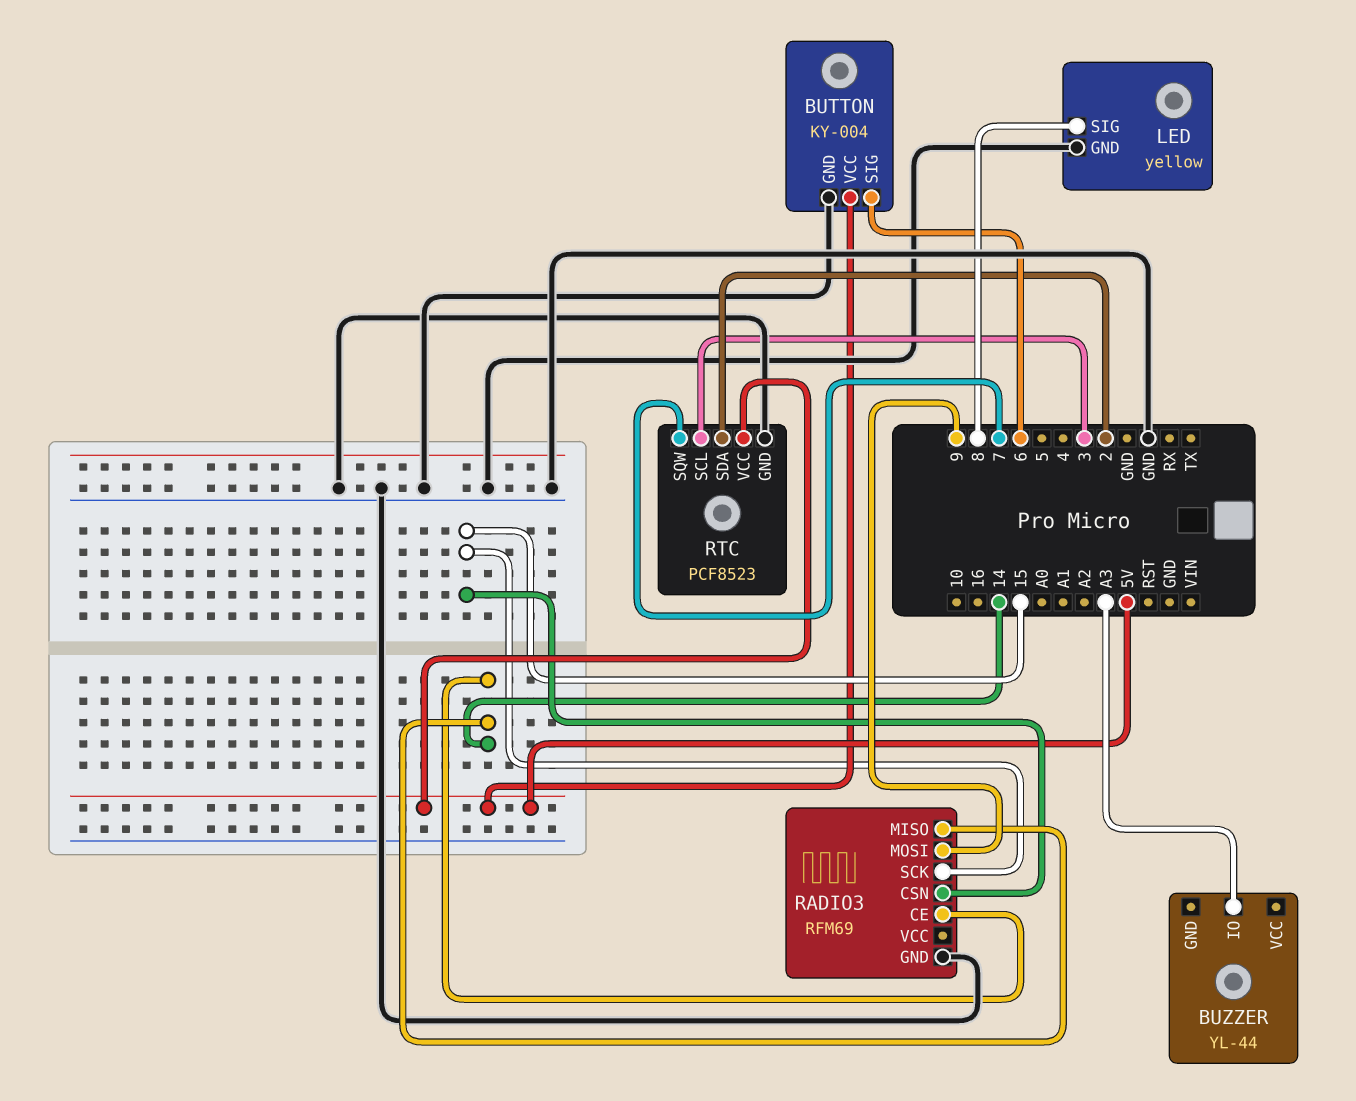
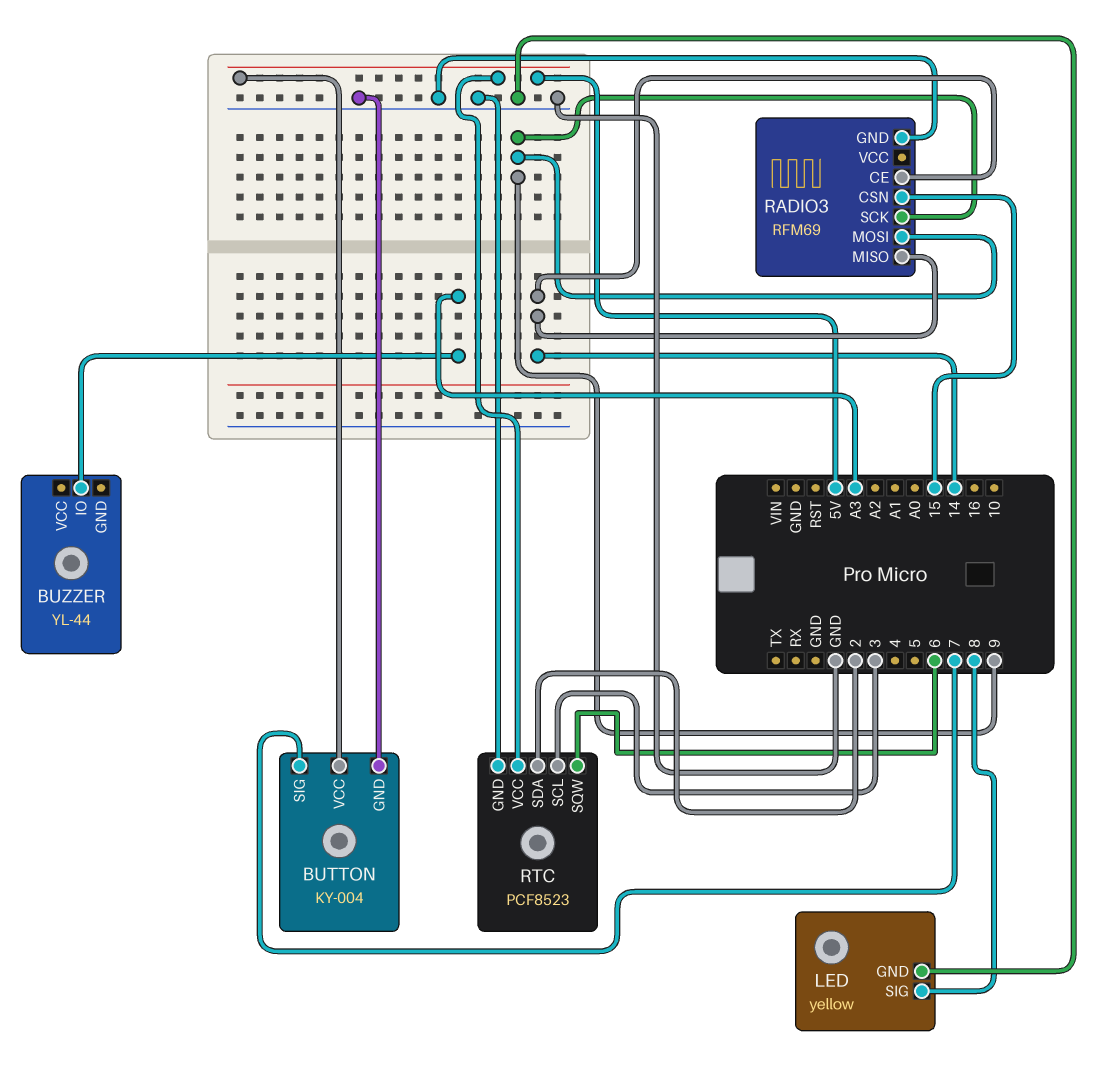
BUTTON pin SIG: 6 -> 7
RADIO3 pin SCK: 15 -> 9
RTC pin SQW: 7 -> 6

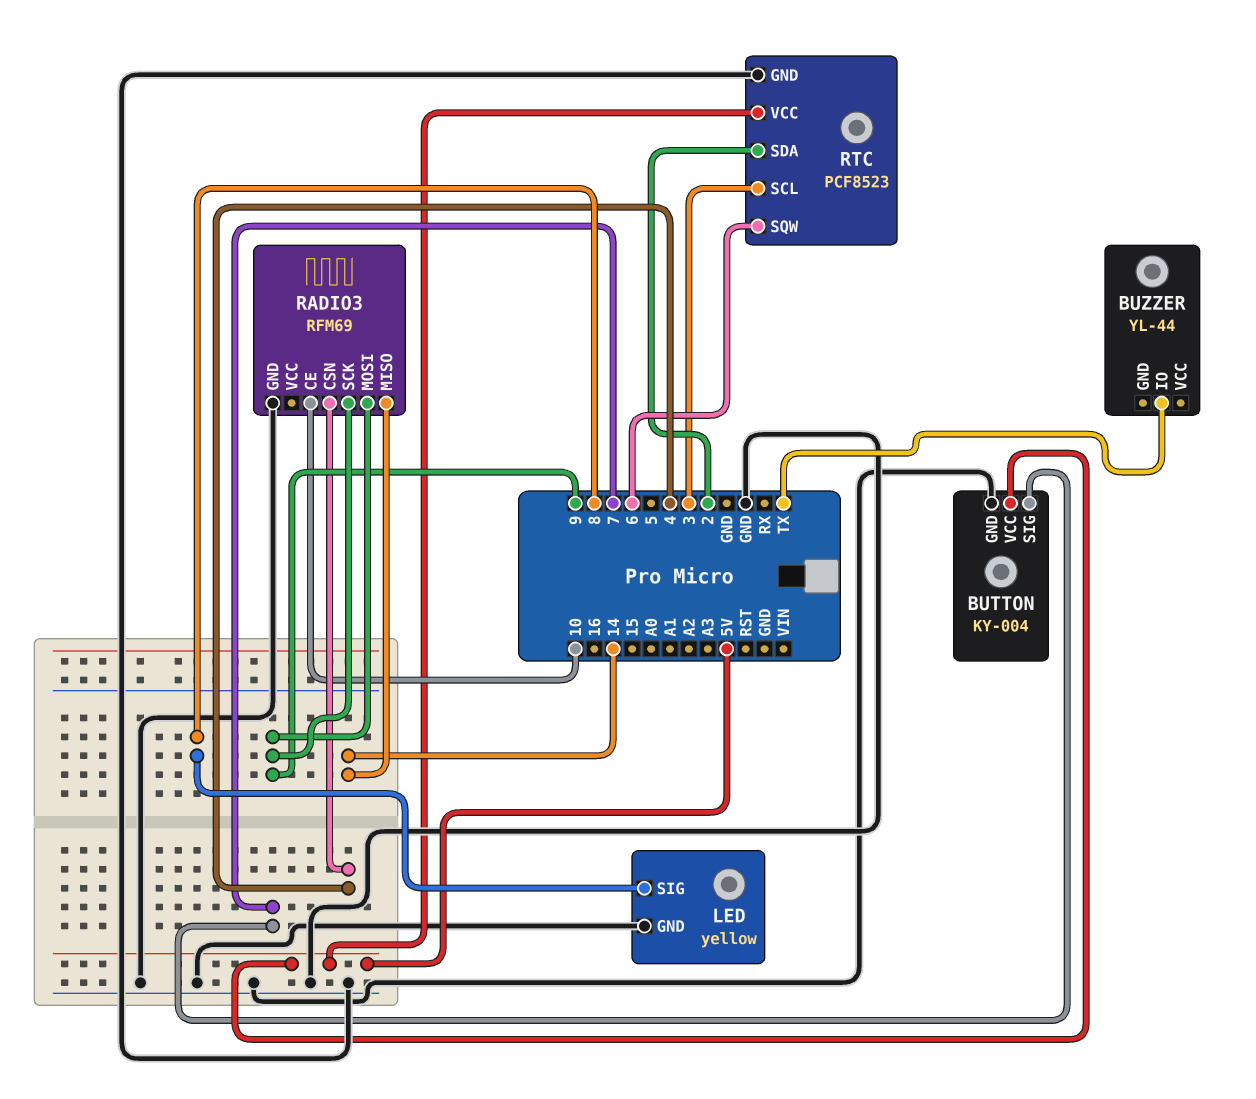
BUZZER pin IO: A3 -> TX
RADIO3 pin CE: 14 -> 10
RADIO3 pin CSN: 15 -> 4

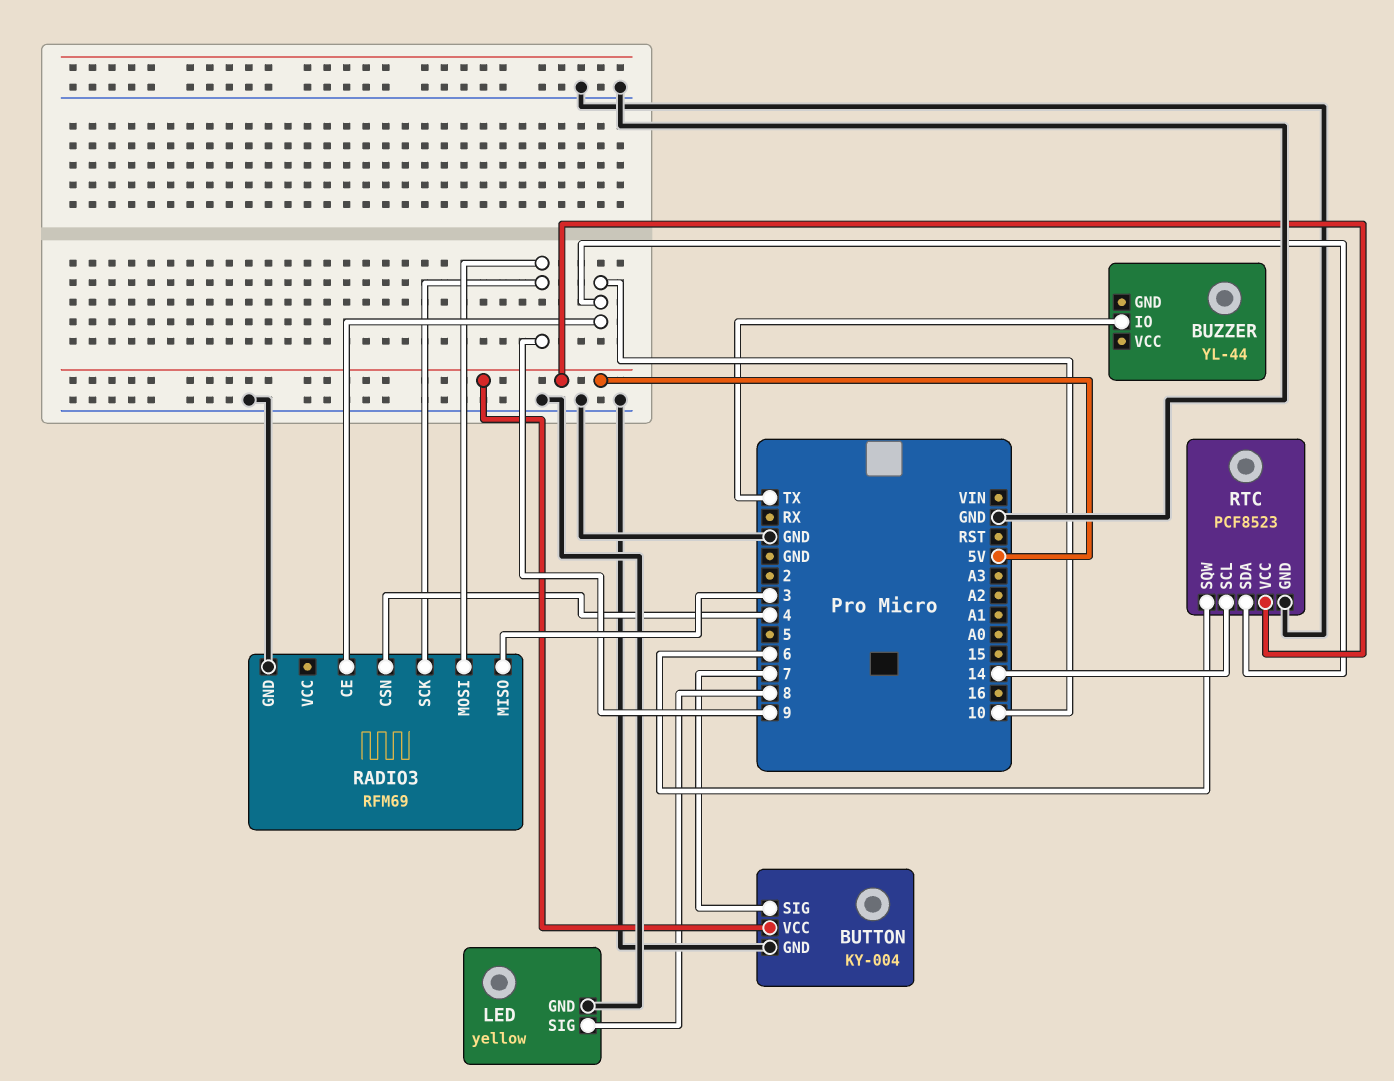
RADIO3 pin MISO: 14 -> 3
RTC pin SCL: 3 -> 14
RTC pin SDA: 2 -> 10

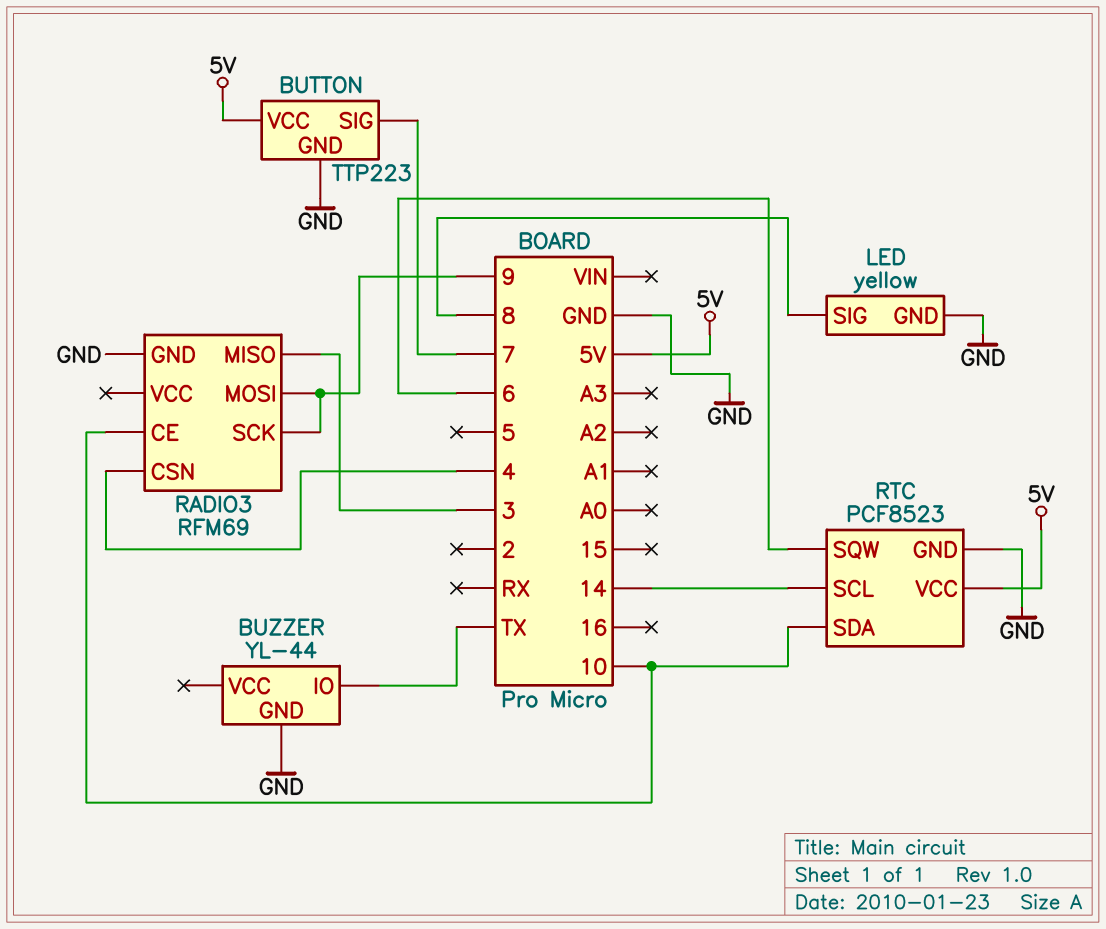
BUTTON: KY-004 -> TTP223
BUZZER pin GND: none -> GND

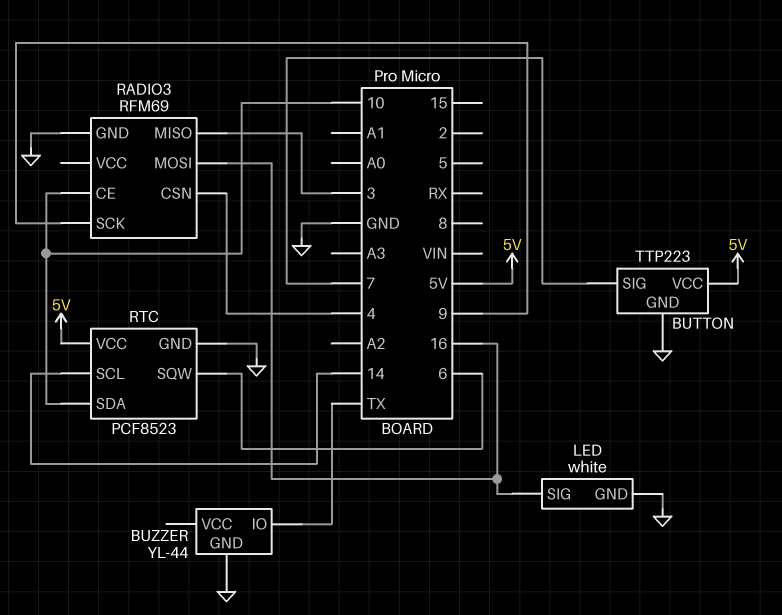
LED: yellow -> white
LED pin SIG: 8 -> 16
RADIO3 pin MOSI: 9 -> 16

